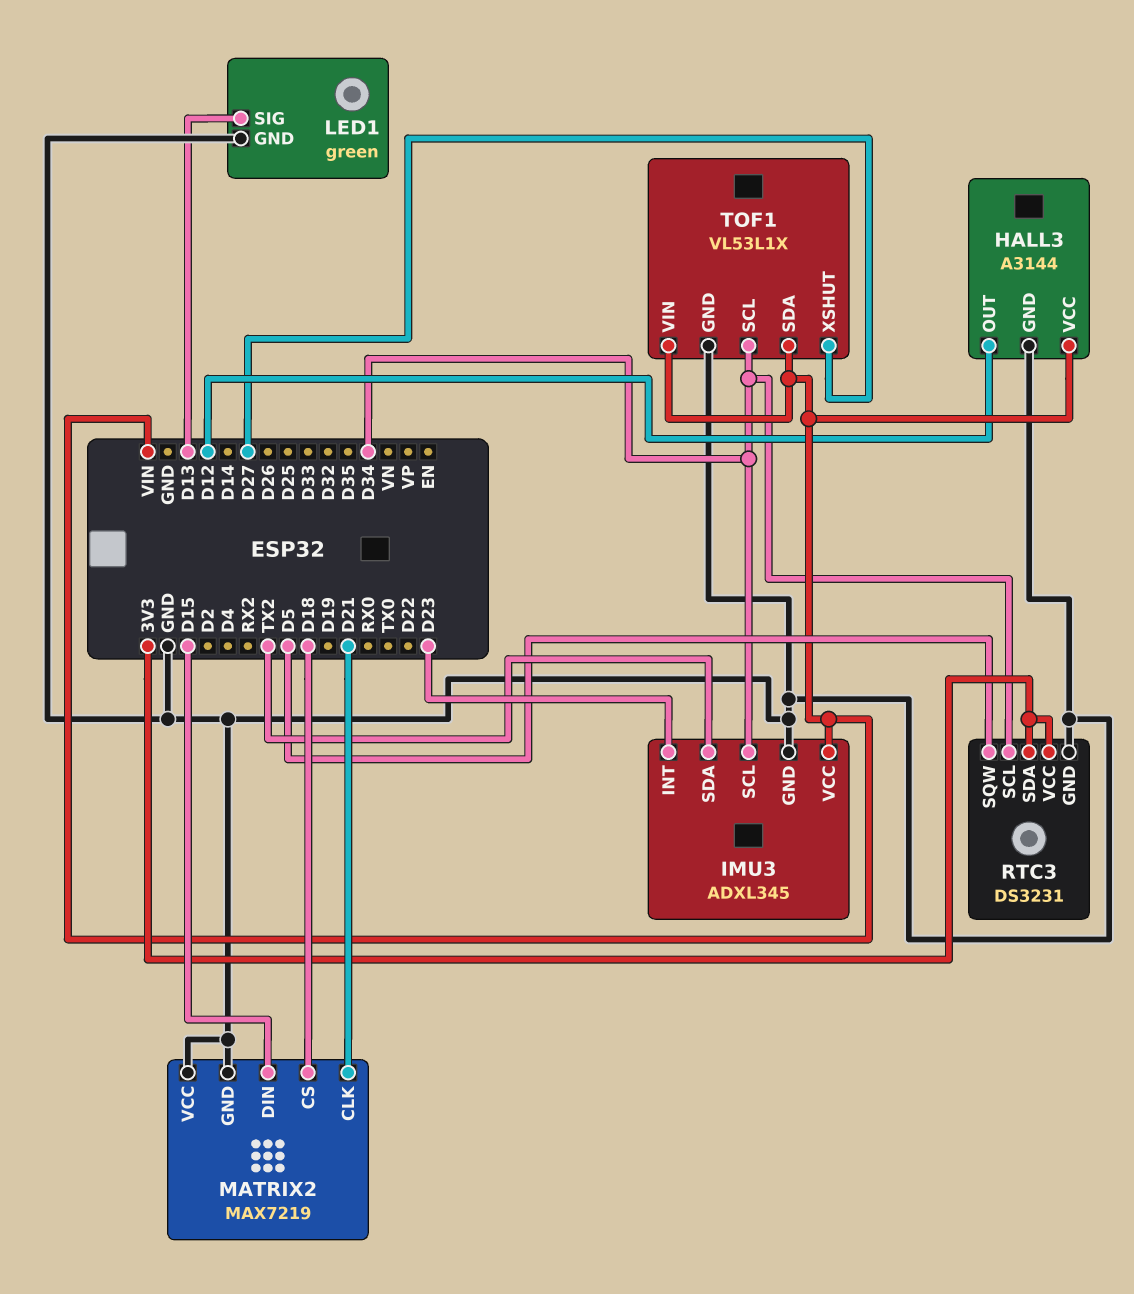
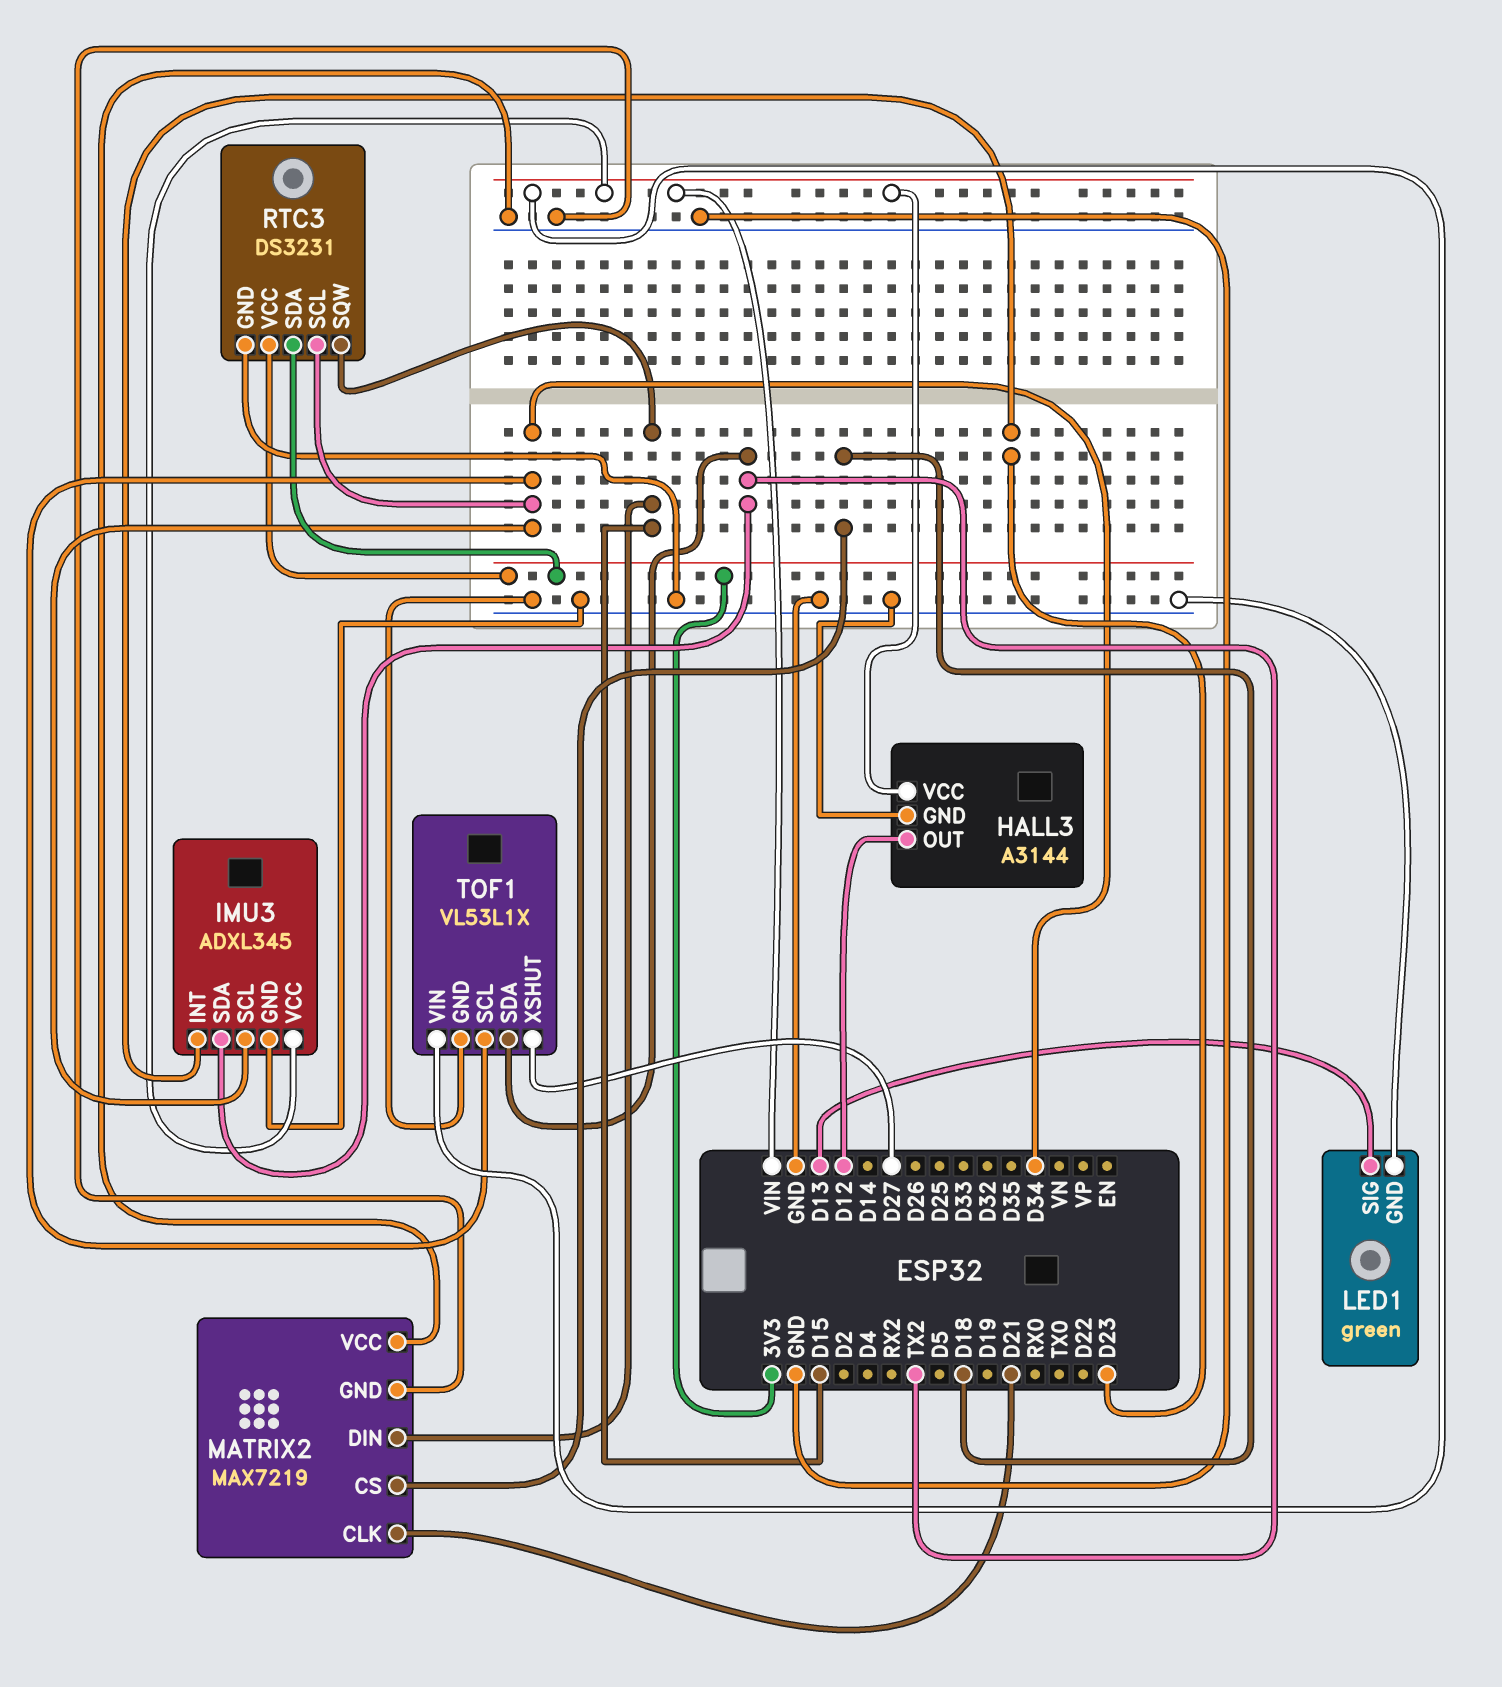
RTC3 pin SQW: D5 -> D15
TOF1 pin SDA: VIN -> TX2

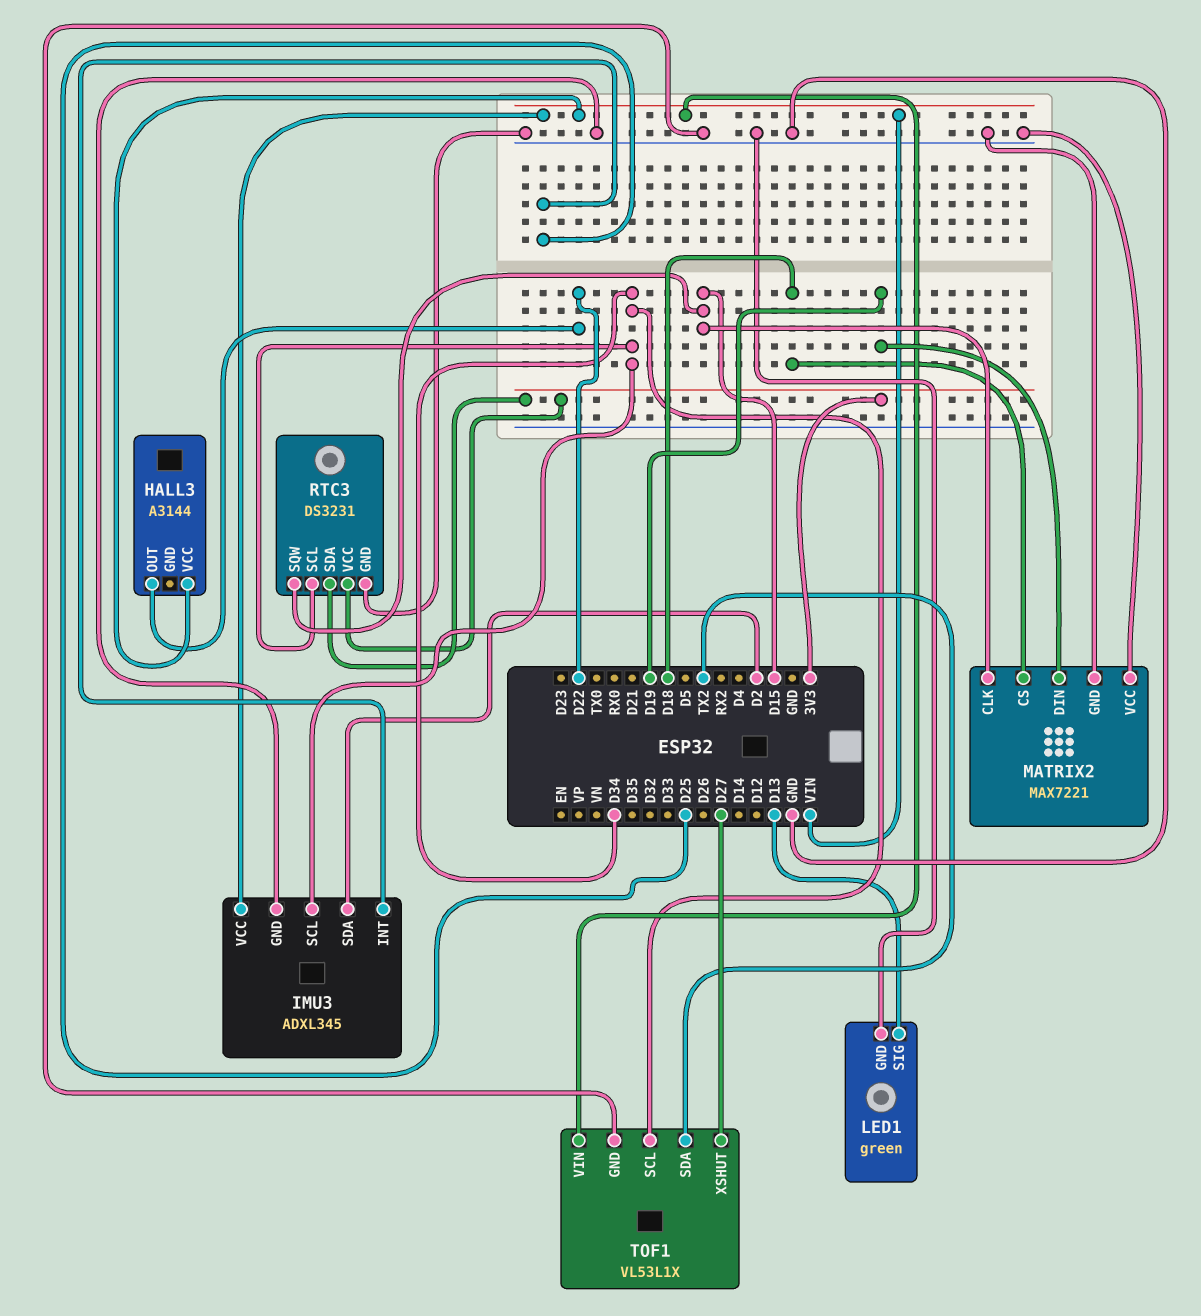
HALL3 pin GND: GND -> none
HALL3 pin OUT: D12 -> D22
IMU3 pin INT: D23 -> D25
IMU3 pin SDA: TX2 -> D2
MATRIX2: MAX7219 -> MAX7221
MATRIX2 pin CLK: D21 -> D15
MATRIX2 pin DIN: D15 -> D19

